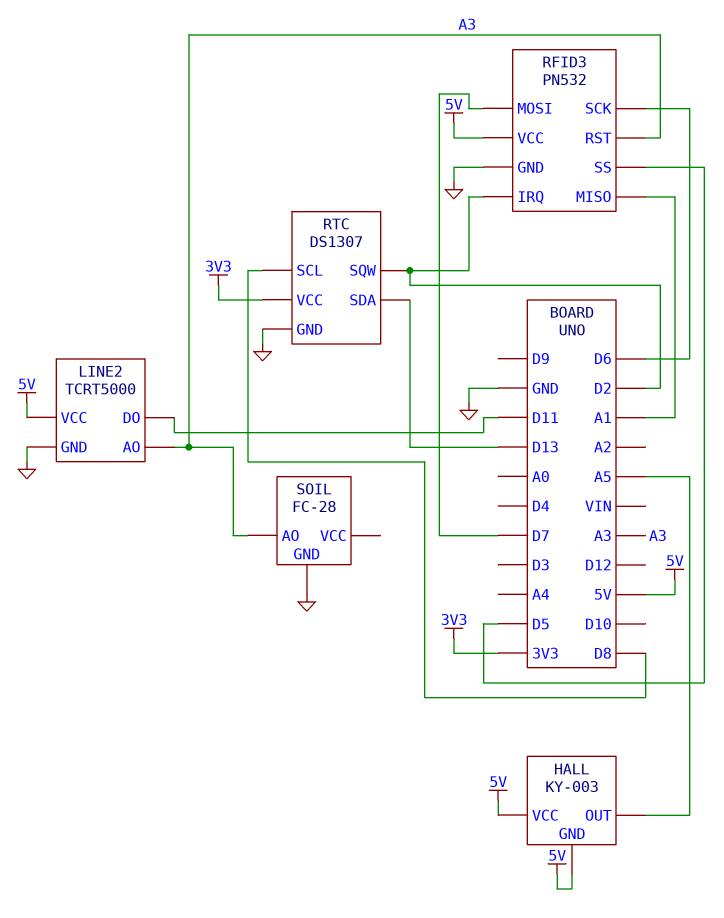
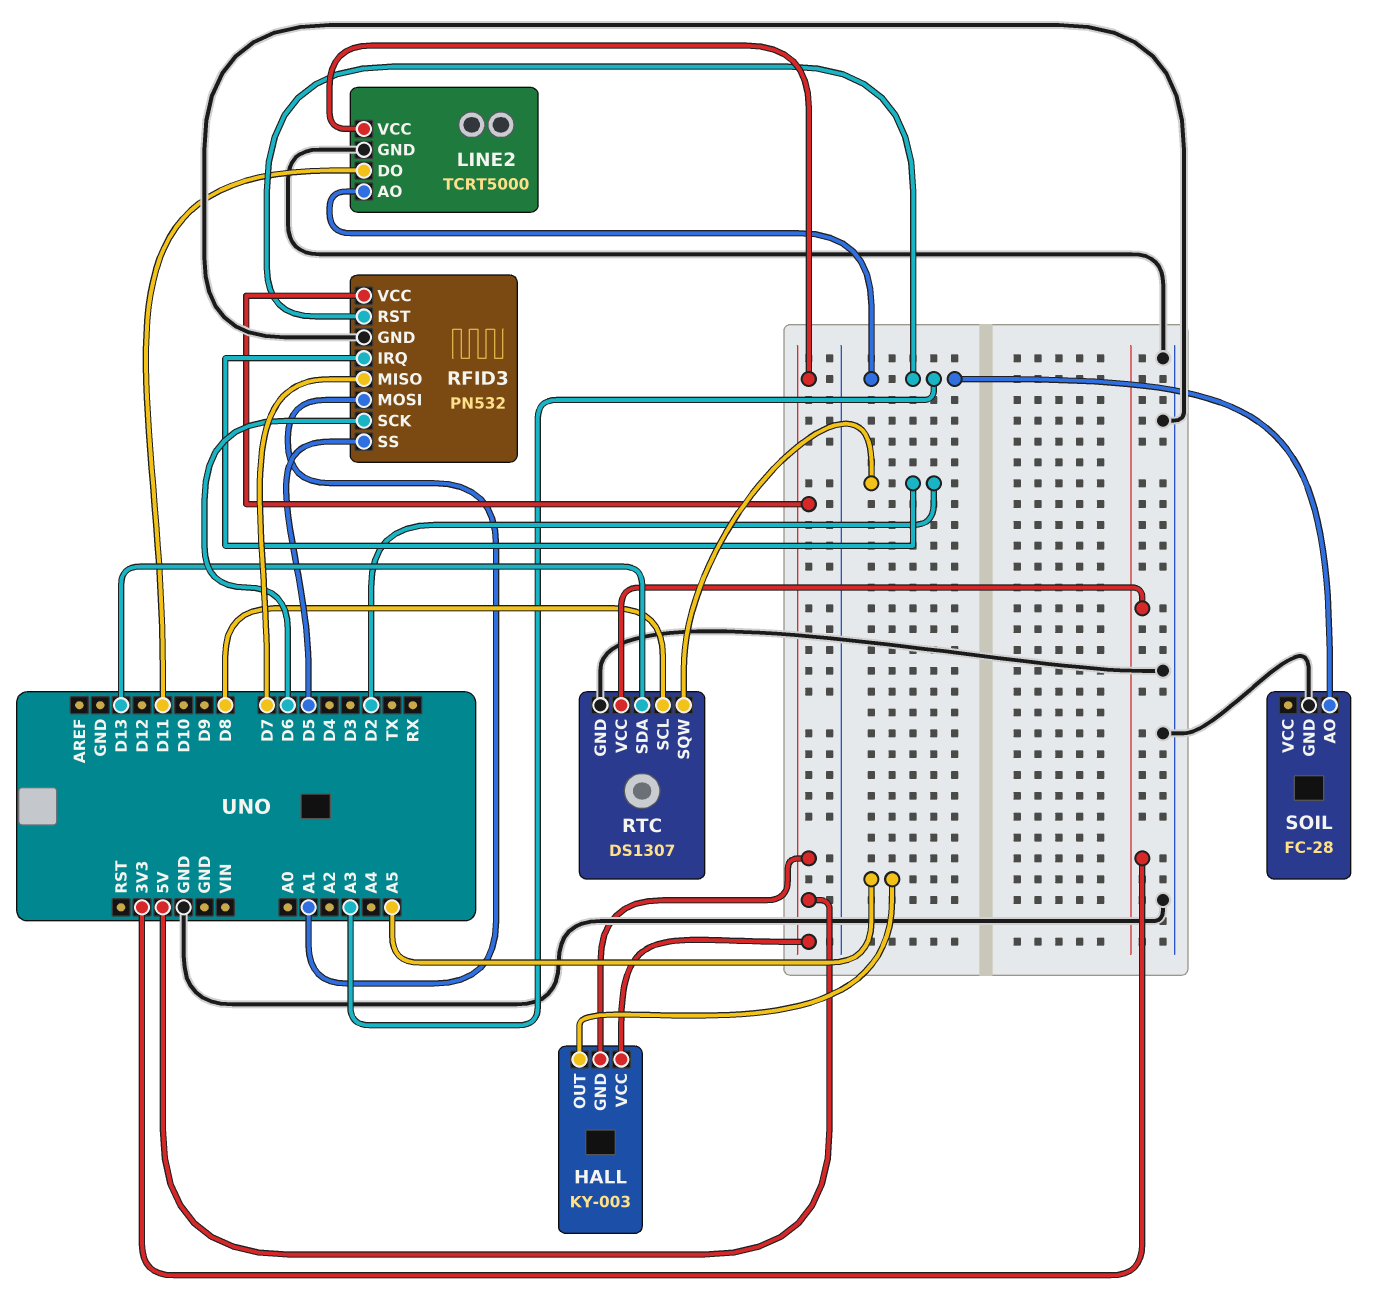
RFID3 pin MISO: A1 -> D7
RFID3 pin MOSI: D7 -> A1

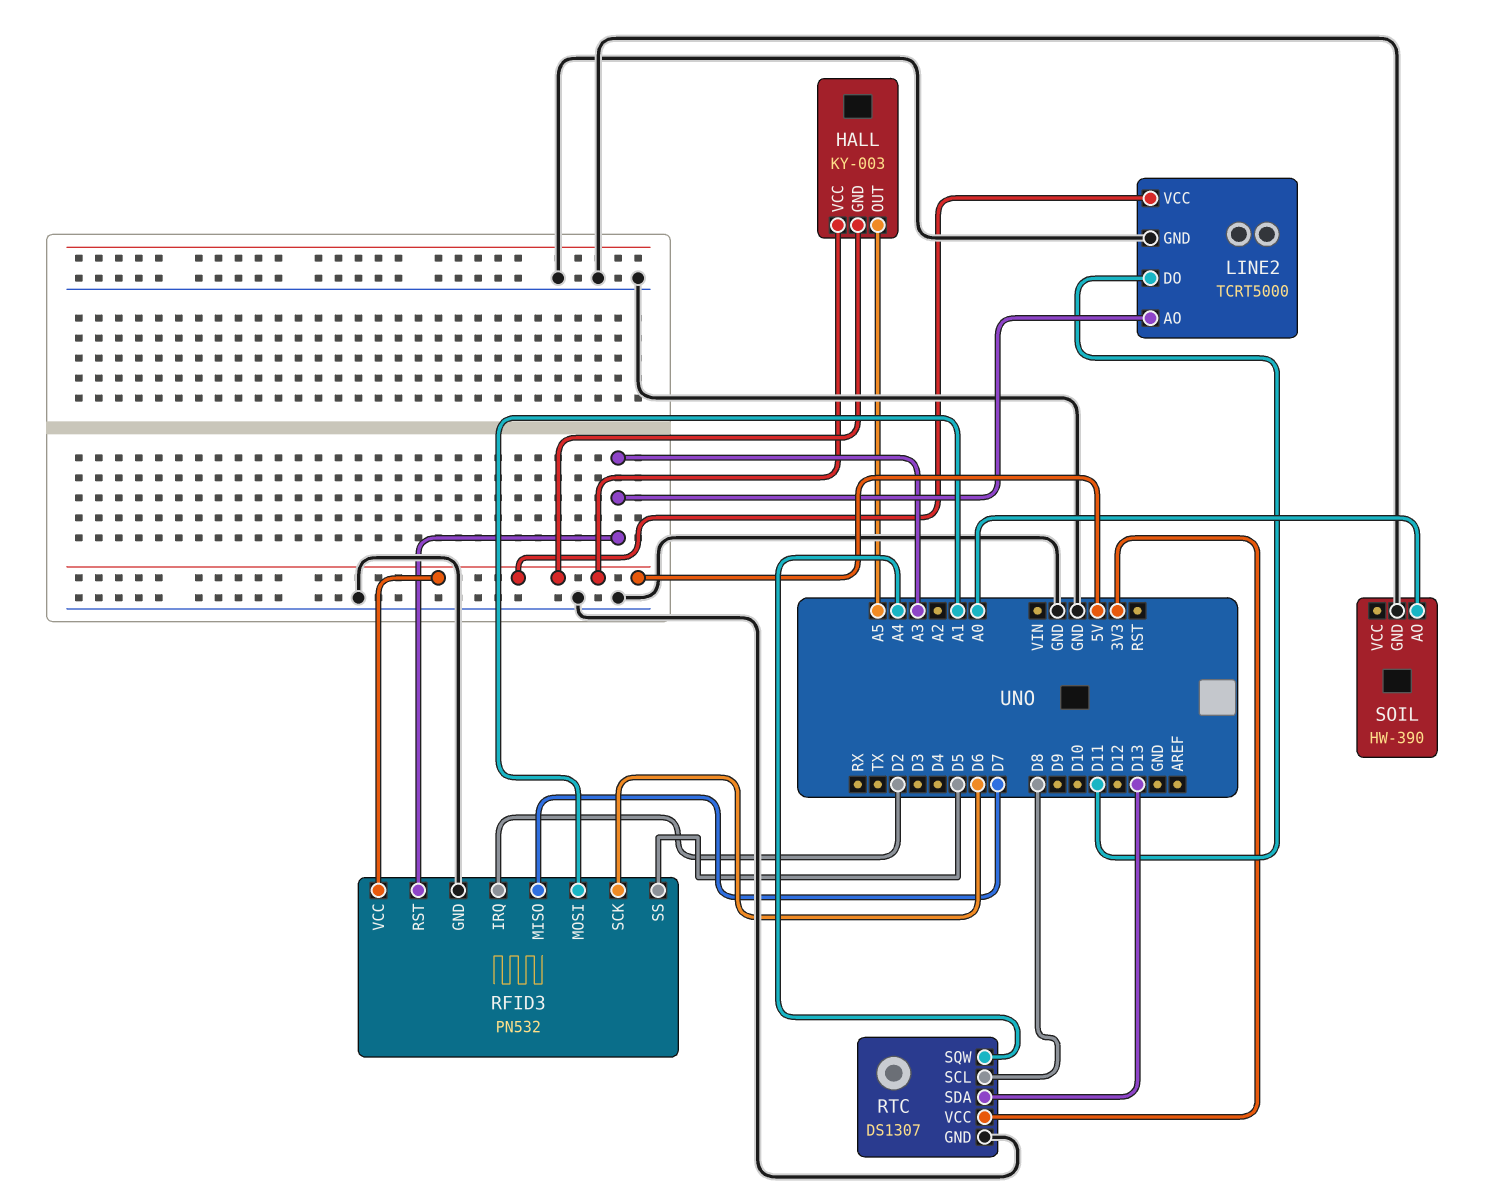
RTC pin SQW: D2 -> A4
SOIL: FC-28 -> HW-390
SOIL pin AO: A3 -> A0

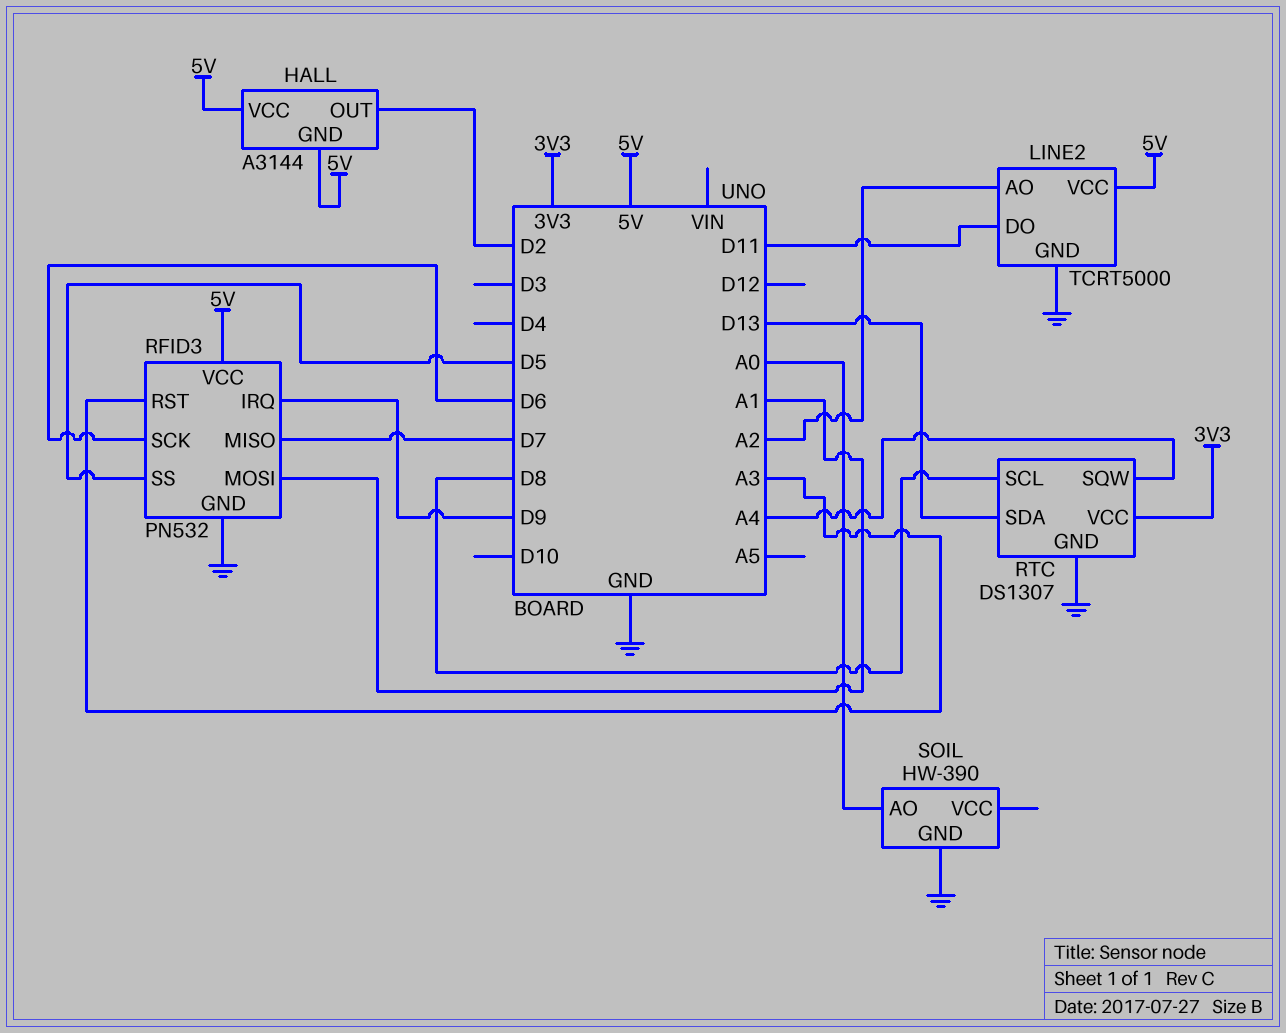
HALL: KY-003 -> A3144
HALL pin OUT: A5 -> D2
LINE2 pin AO: A3 -> A2
RFID3 pin IRQ: D2 -> D9

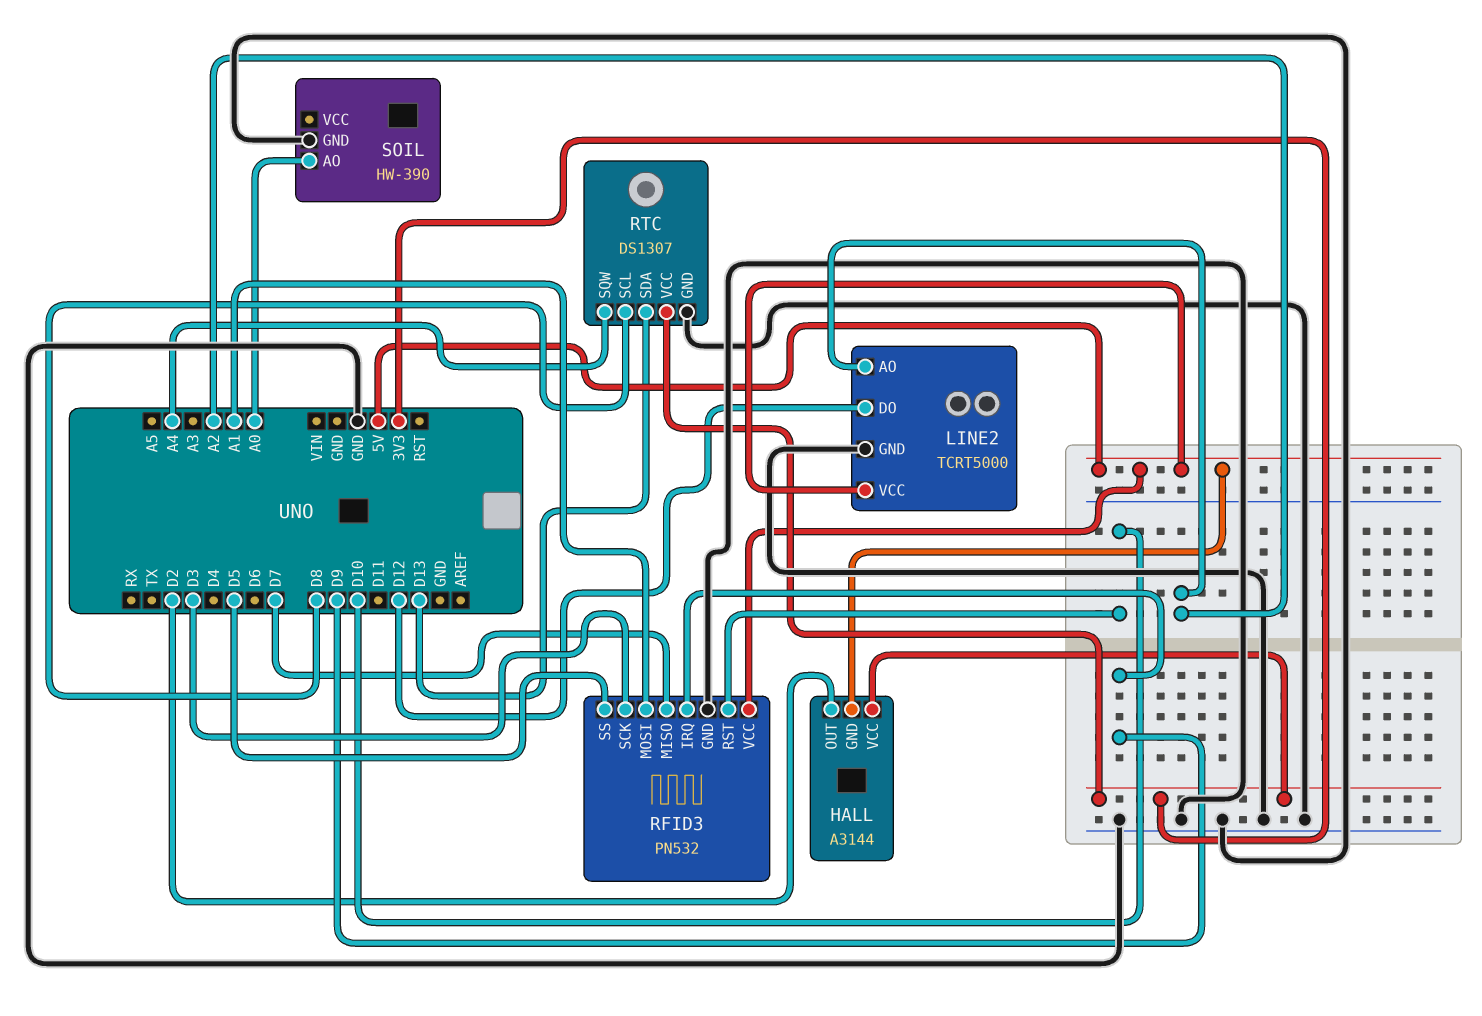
HALL pin VCC: 5V -> 3V3
LINE2 pin DO: D11 -> D12
RFID3 pin RST: A3 -> D10
RFID3 pin SCK: D6 -> D3

